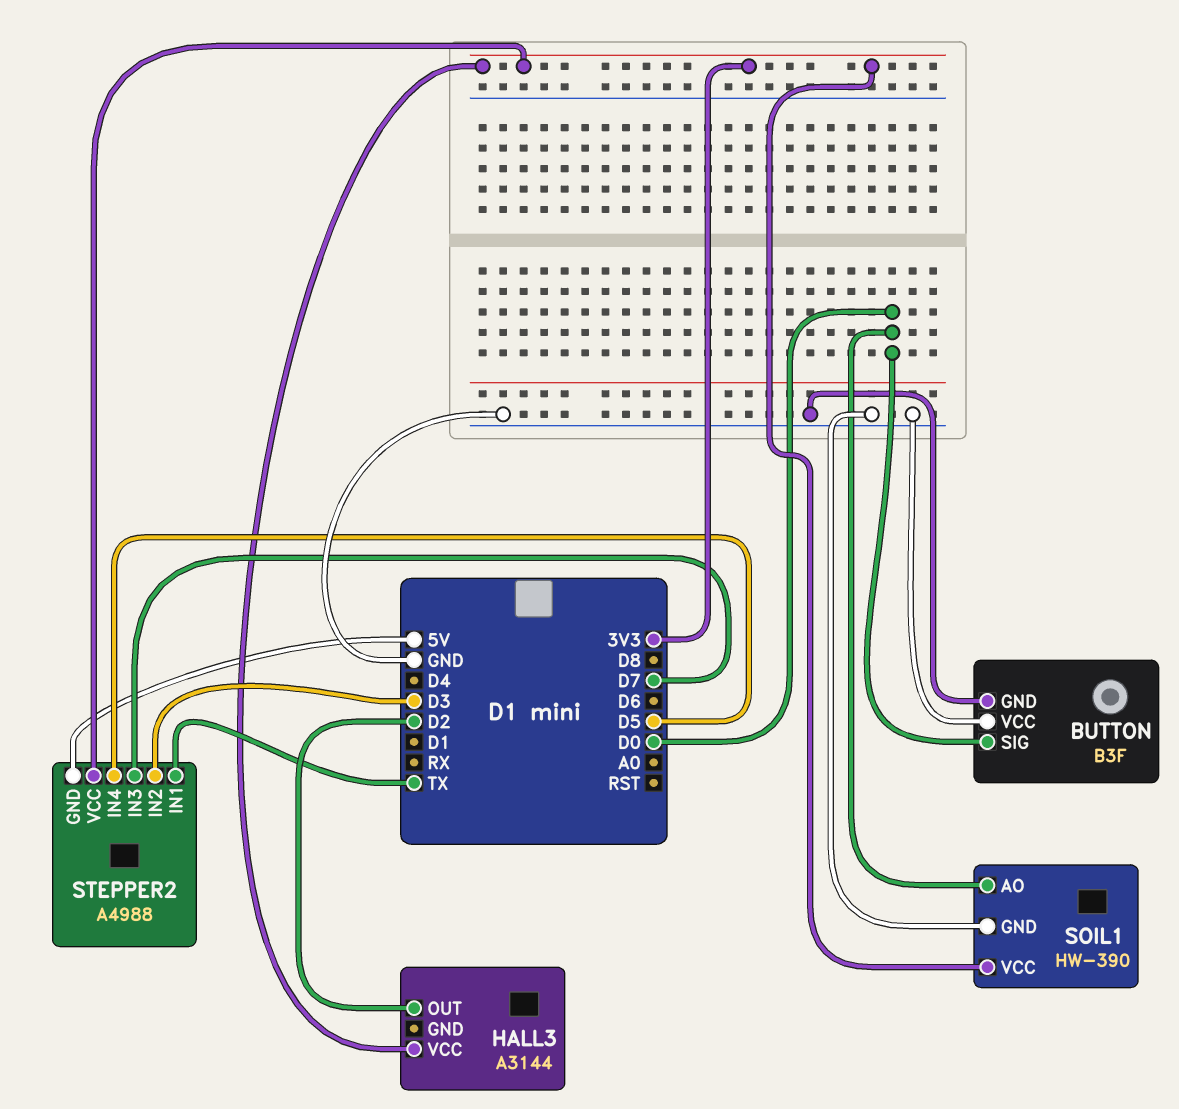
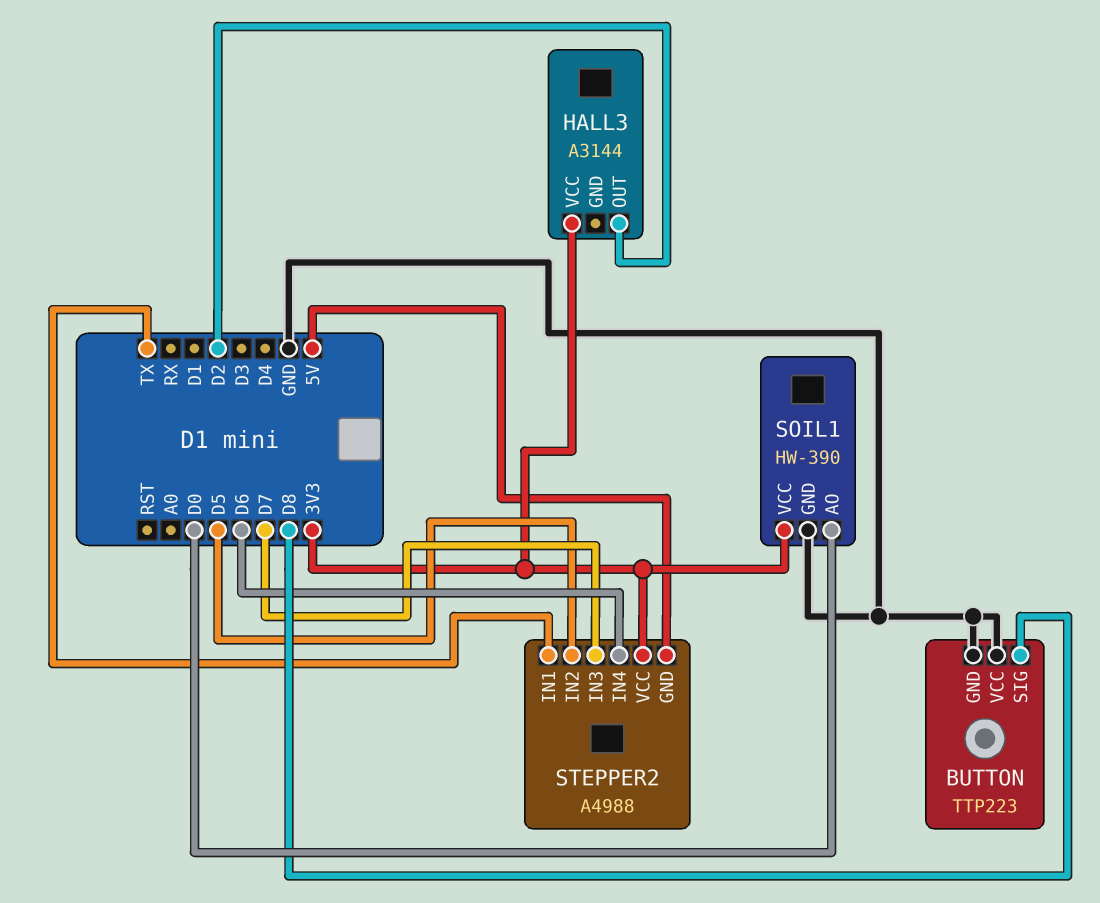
BUTTON: B3F -> TTP223
BUTTON pin SIG: D0 -> D8
STEPPER2 pin IN2: D3 -> D5
STEPPER2 pin IN4: D5 -> D6

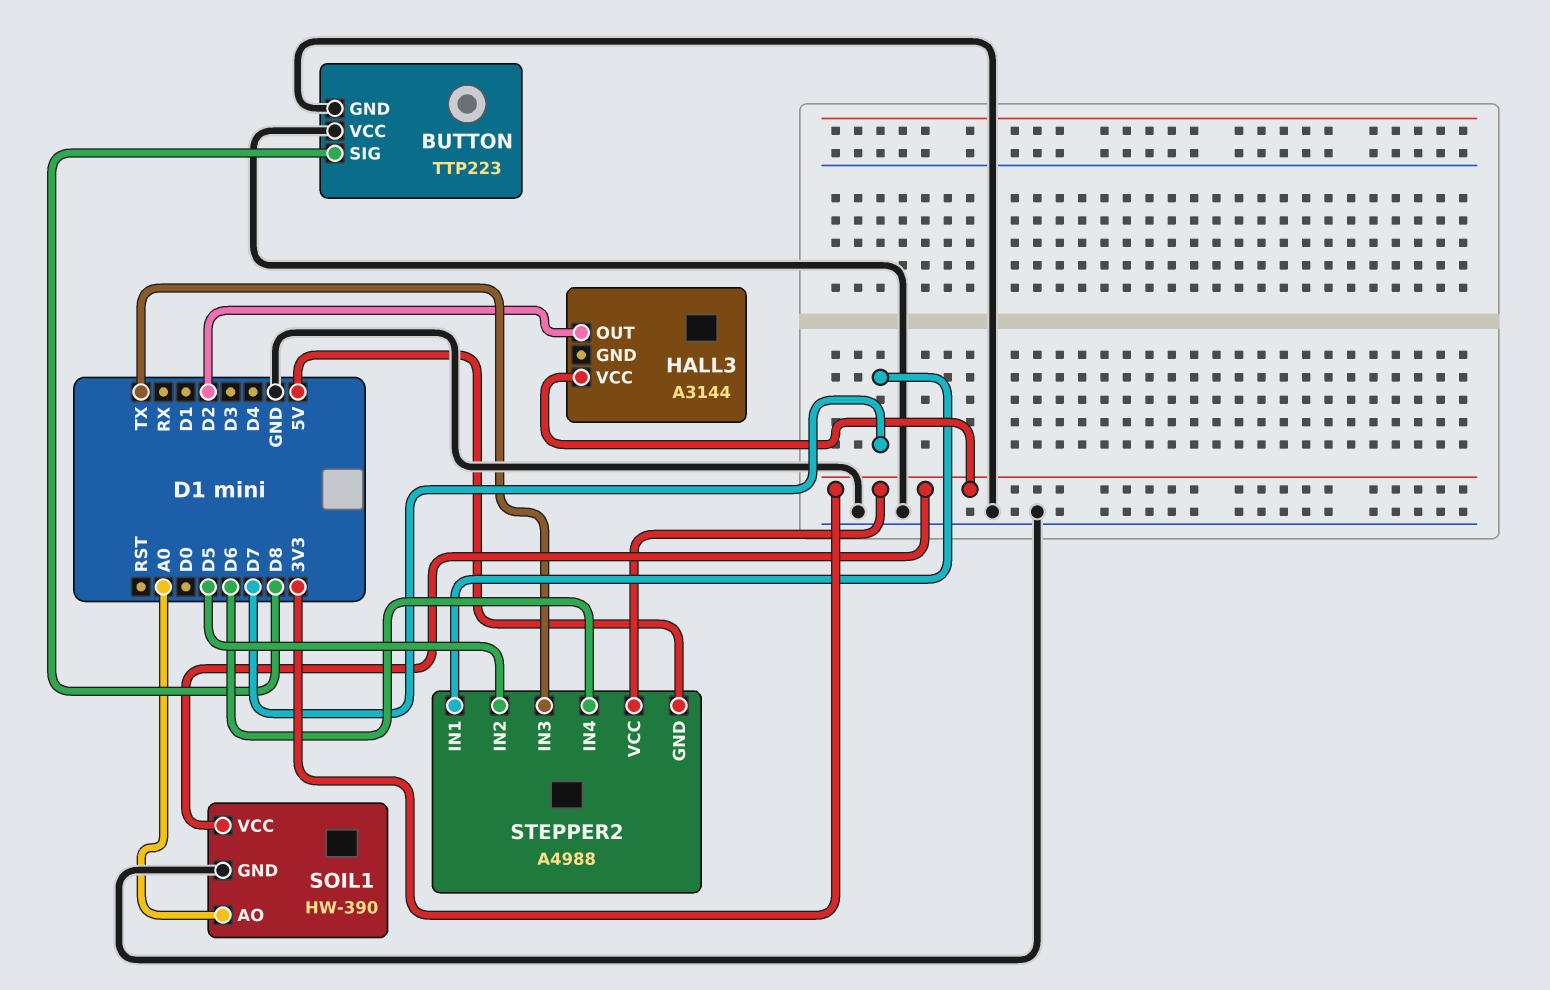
SOIL1 pin AO: D0 -> A0
STEPPER2 pin IN1: TX -> D7
STEPPER2 pin IN3: D7 -> TX

